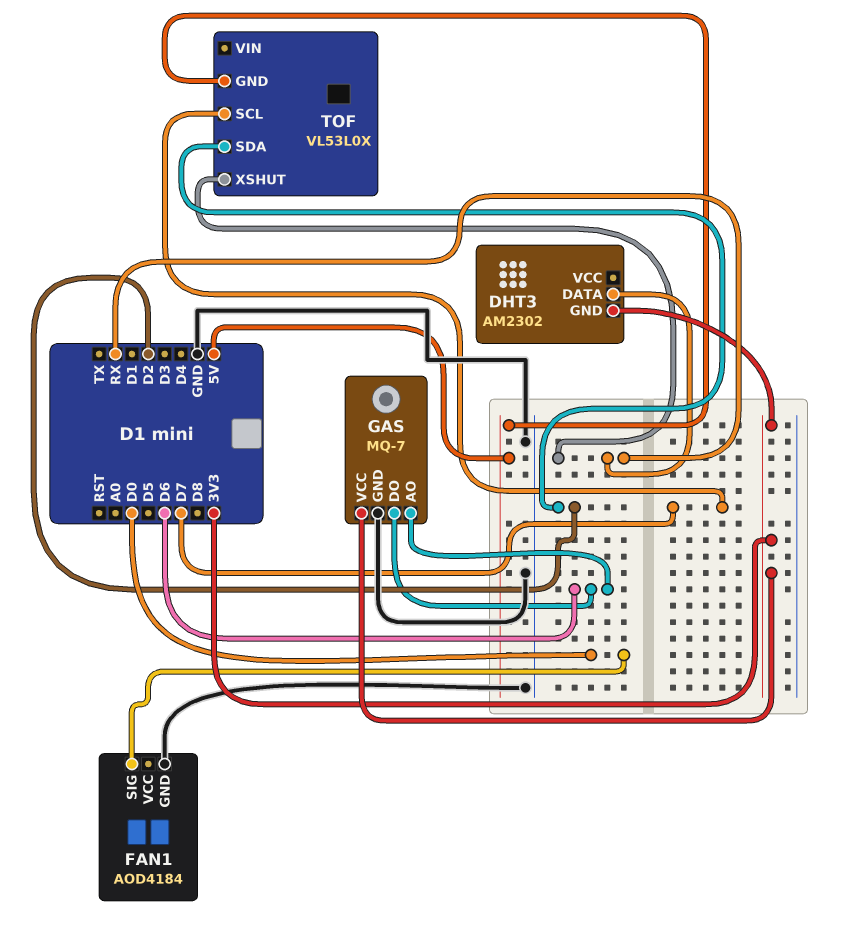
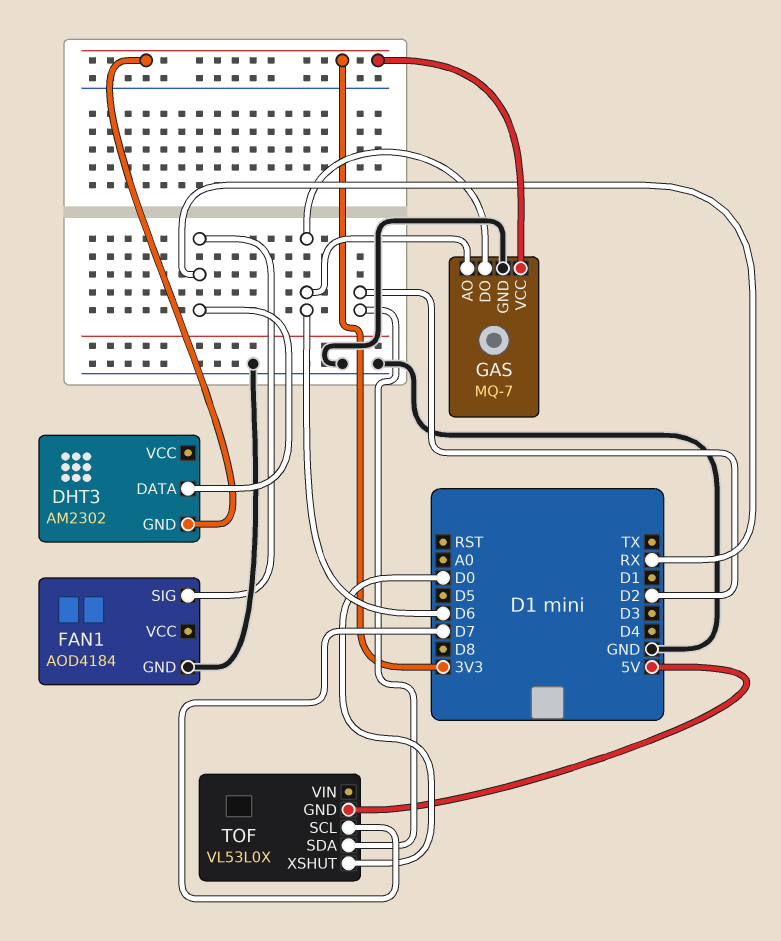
FAN1 pin SIG: D0 -> RX
TOF pin XSHUT: RX -> D0

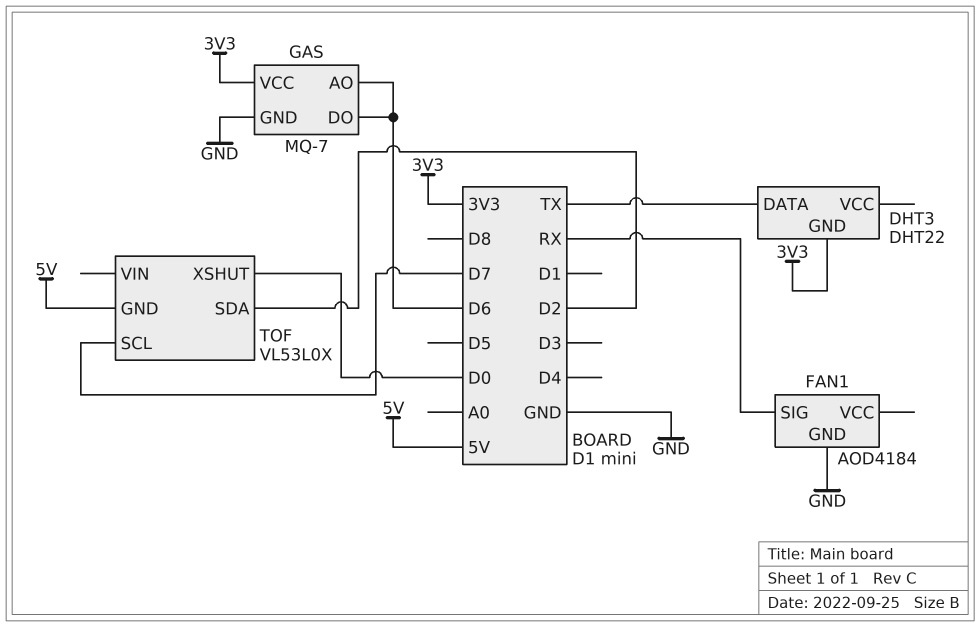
DHT3: AM2302 -> DHT22
DHT3 pin DATA: RX -> TX

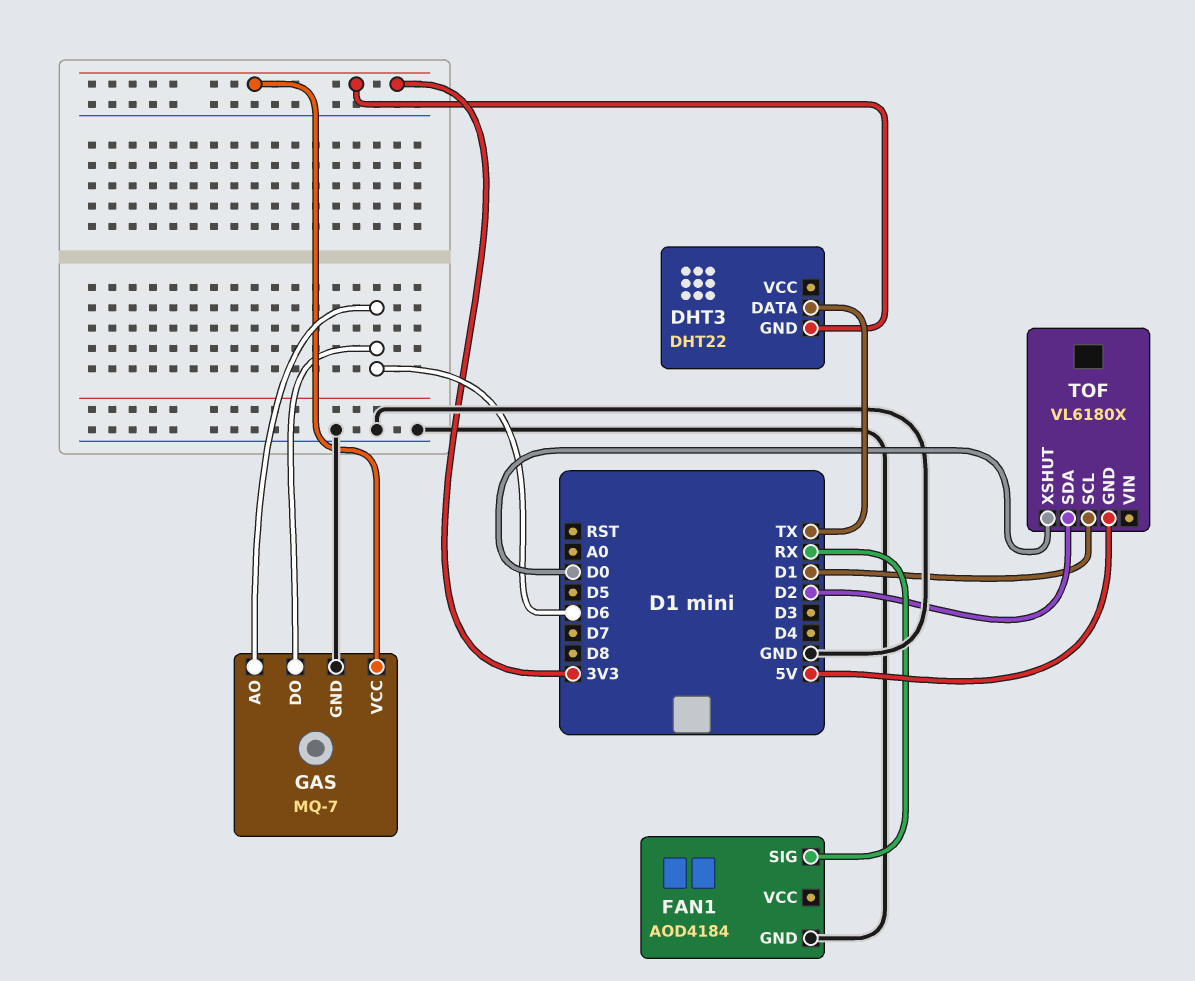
TOF: VL53L0X -> VL6180X
TOF pin SCL: D7 -> D1

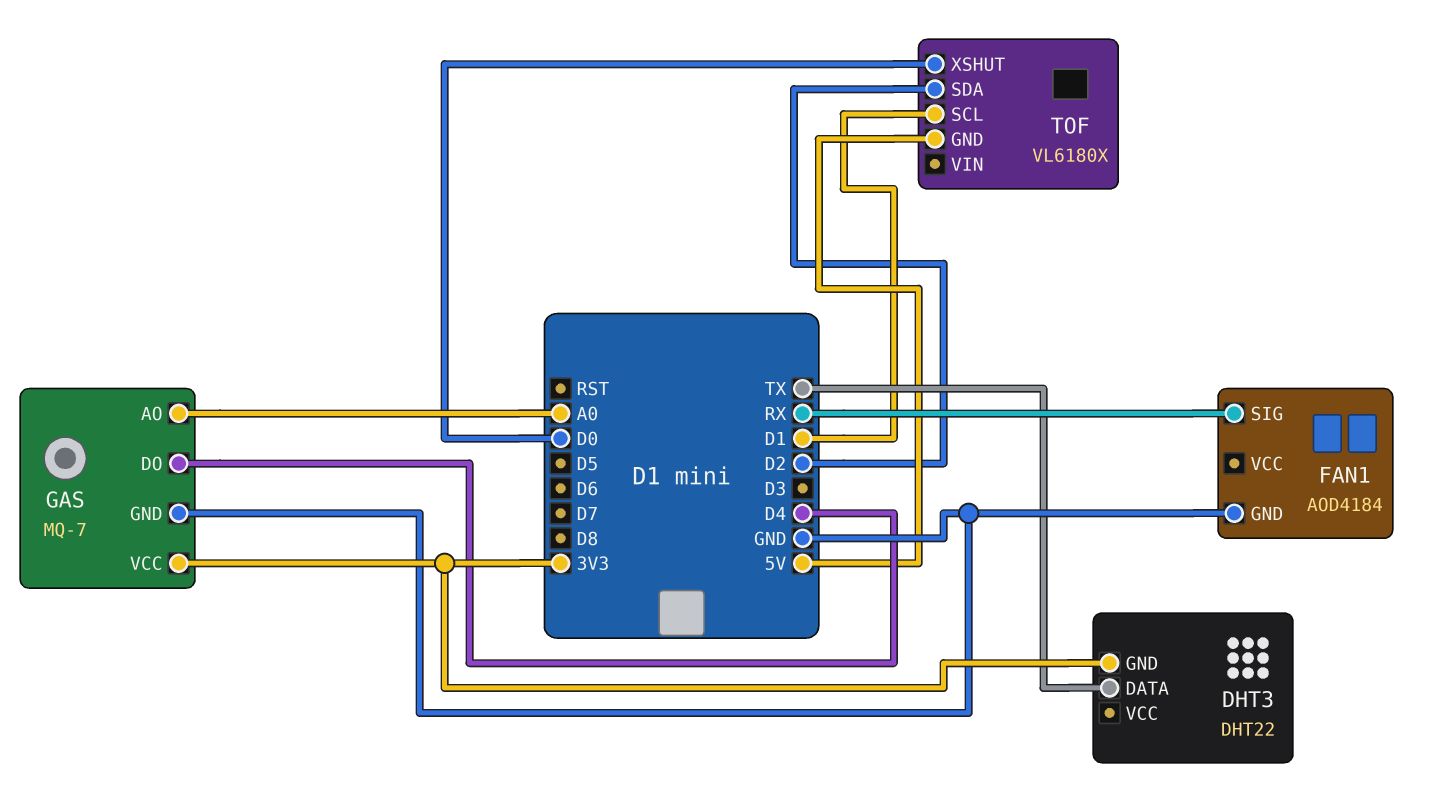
GAS pin AO: D6 -> A0
GAS pin DO: D6 -> D4

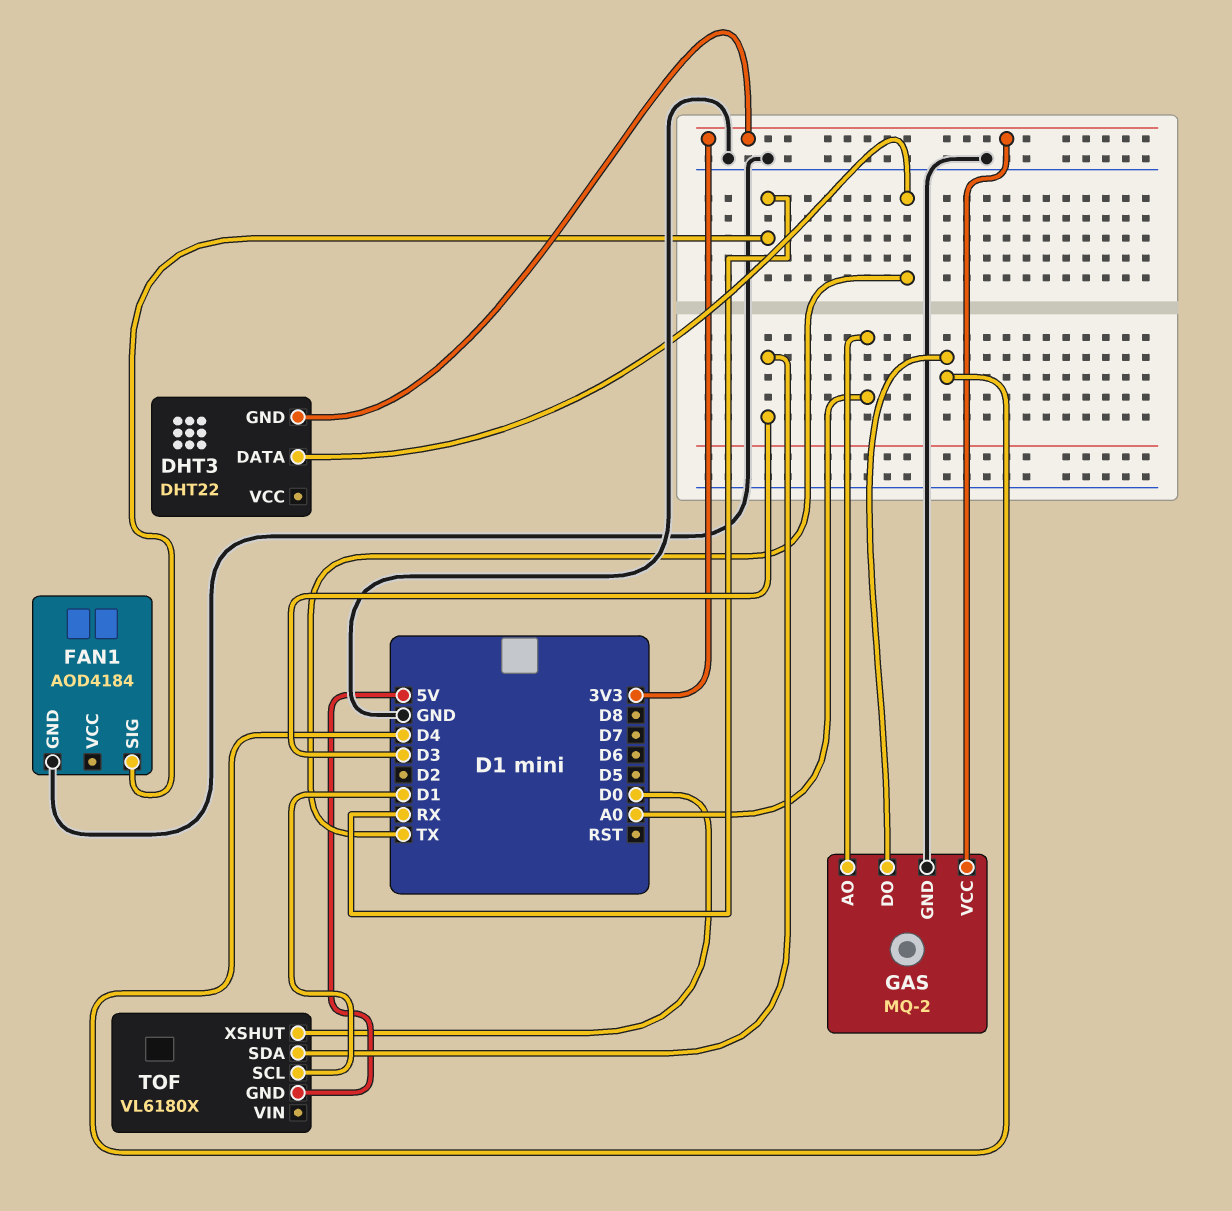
GAS: MQ-7 -> MQ-2
TOF pin SDA: D2 -> D3

